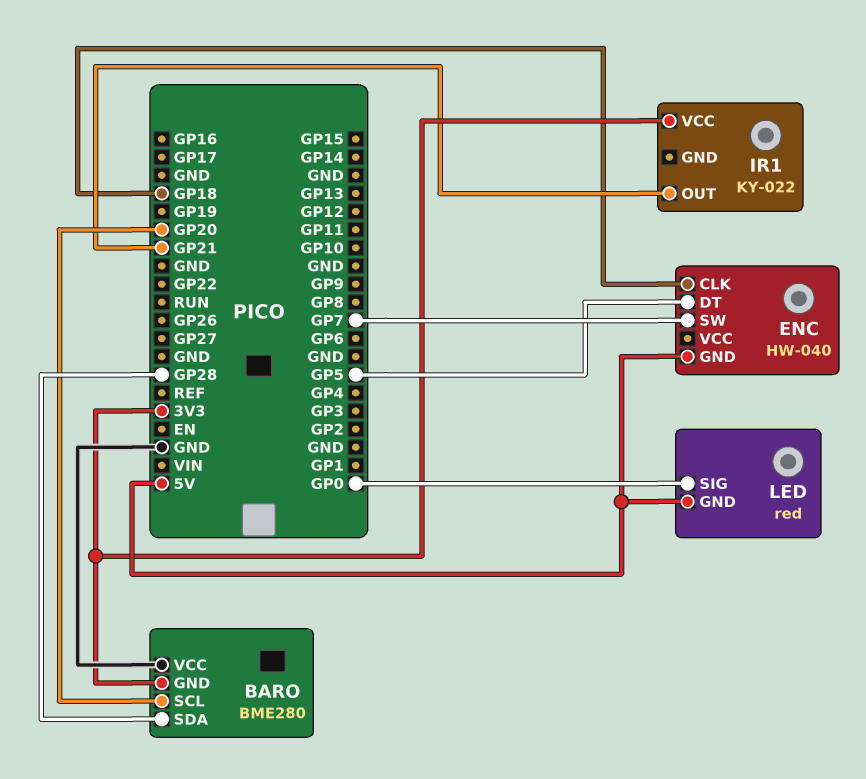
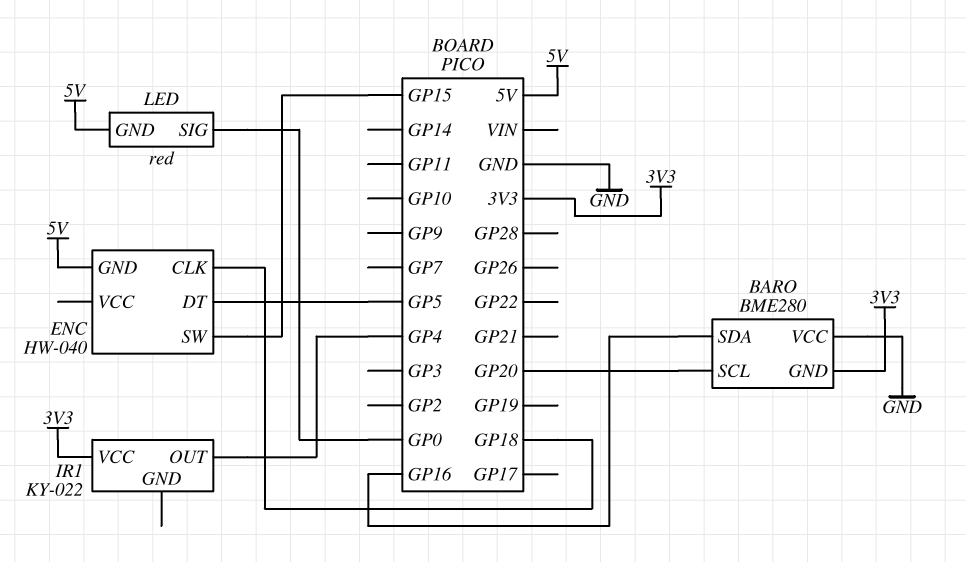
BARO pin SDA: GP28 -> GP16
ENC pin SW: GP7 -> GP15
IR1 pin OUT: GP21 -> GP4

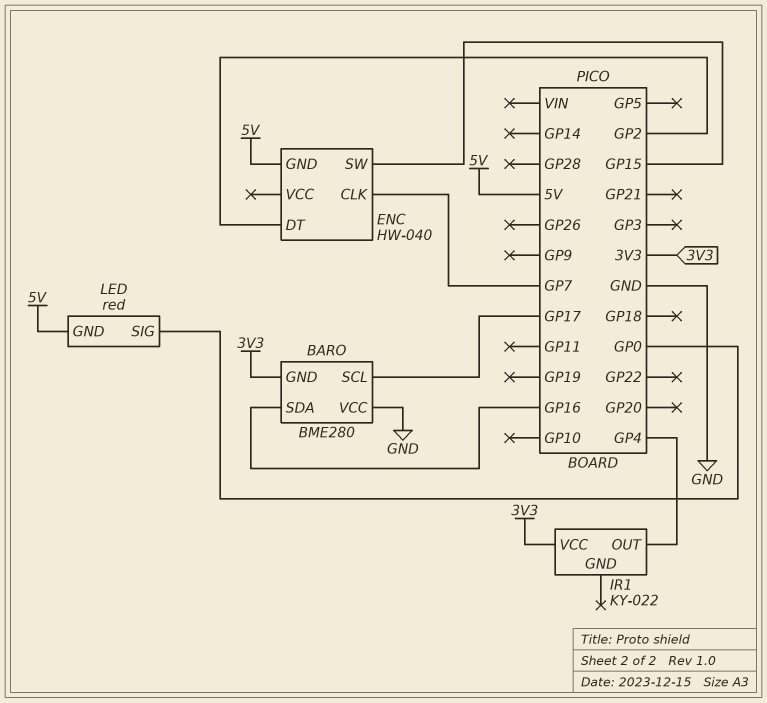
BARO pin SCL: GP20 -> GP17
ENC pin CLK: GP18 -> GP7
ENC pin DT: GP5 -> GP2

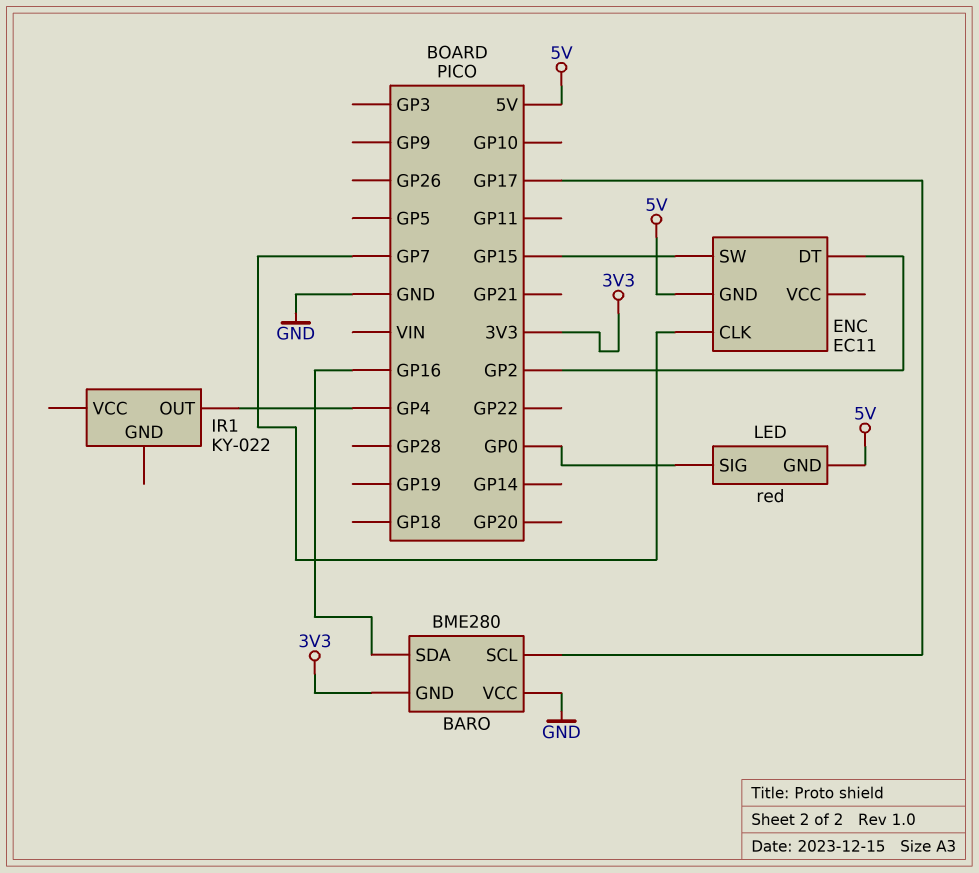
ENC: HW-040 -> EC11
IR1 pin VCC: 3V3 -> none

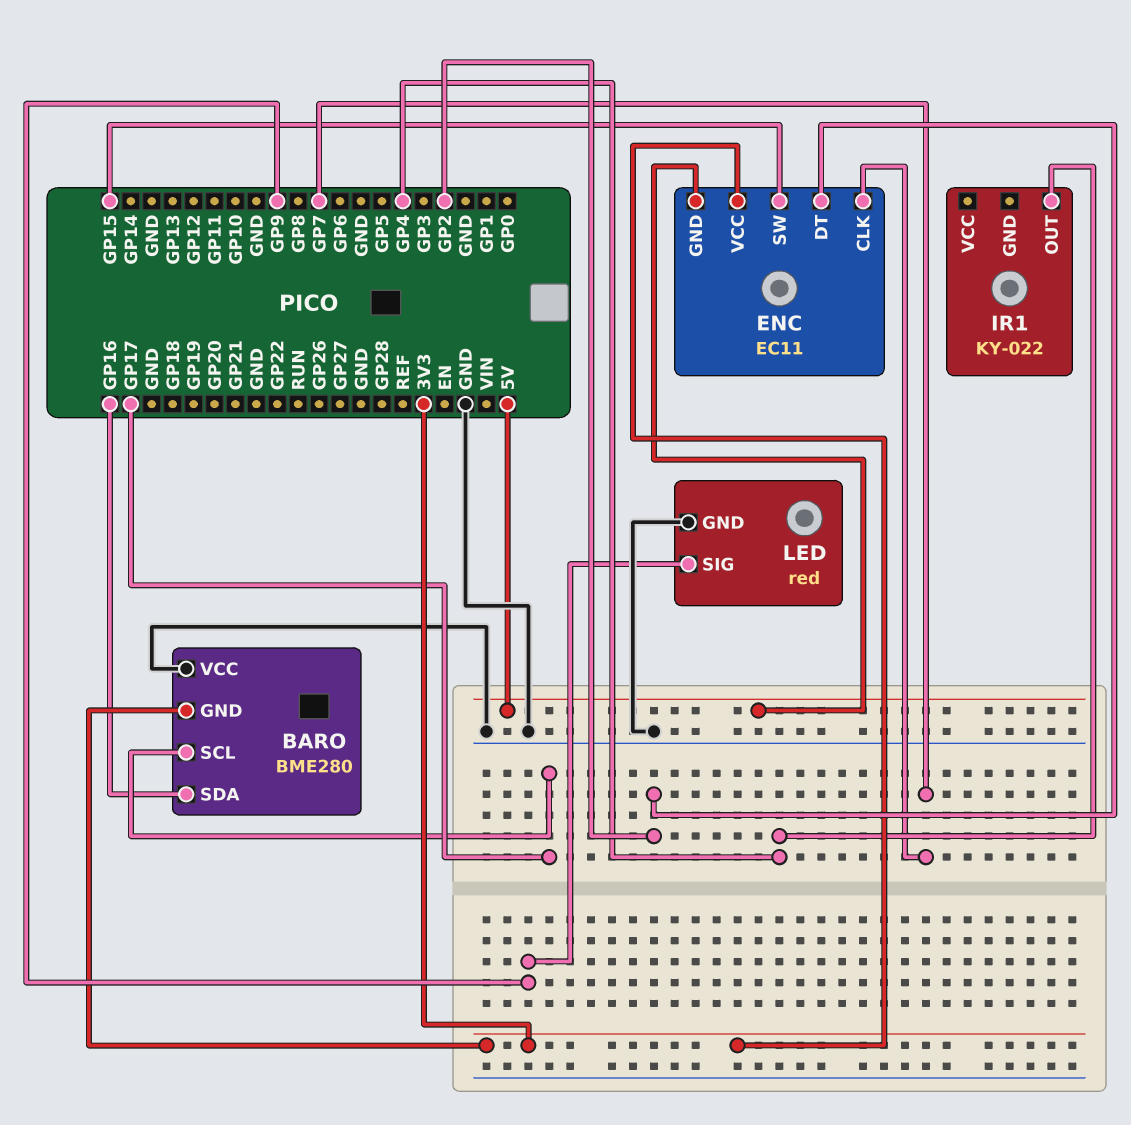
ENC pin VCC: none -> 3V3
LED pin GND: 5V -> GND
LED pin SIG: GP0 -> GP9

